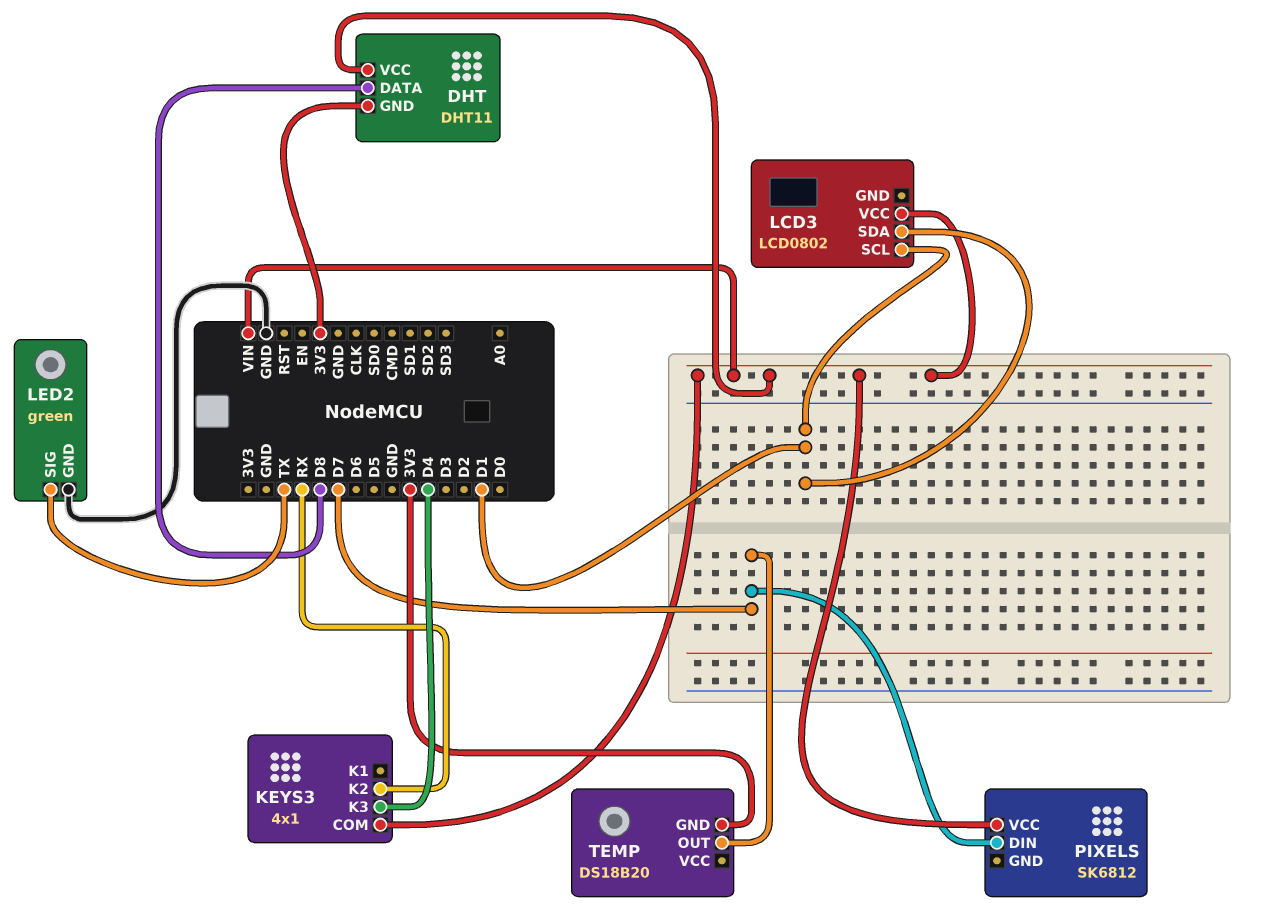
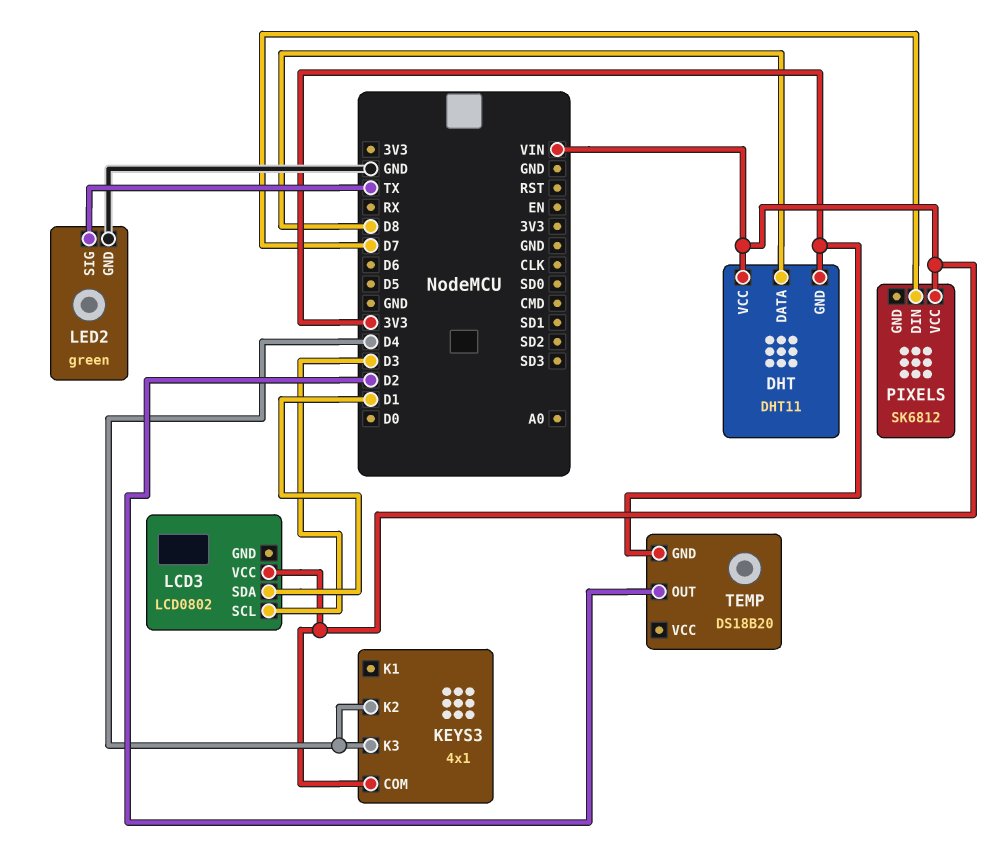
KEYS3 pin K2: RX -> D4
LCD3 pin SCL: D1 -> D3
TEMP pin OUT: D7 -> D2

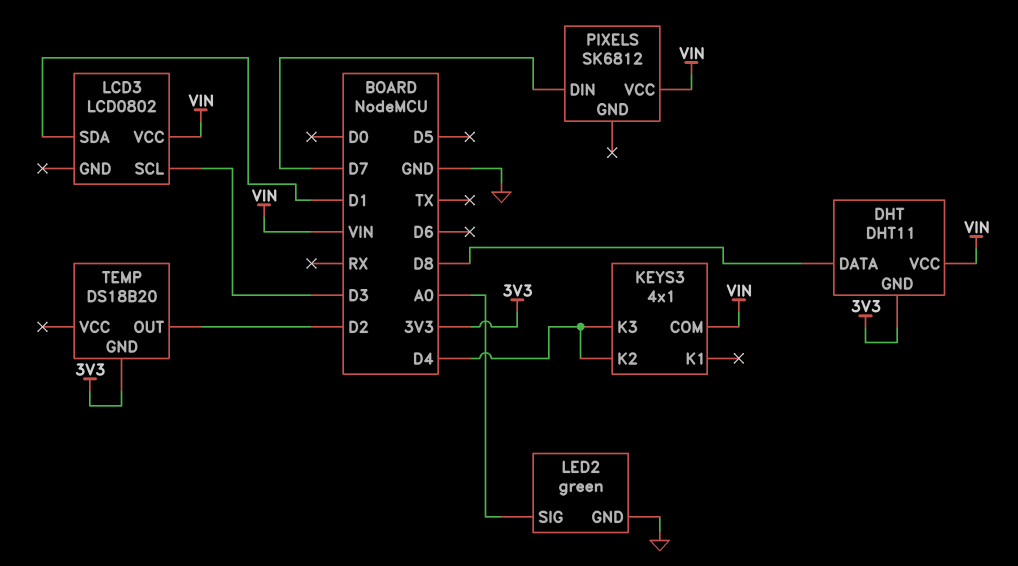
LED2 pin SIG: TX -> A0

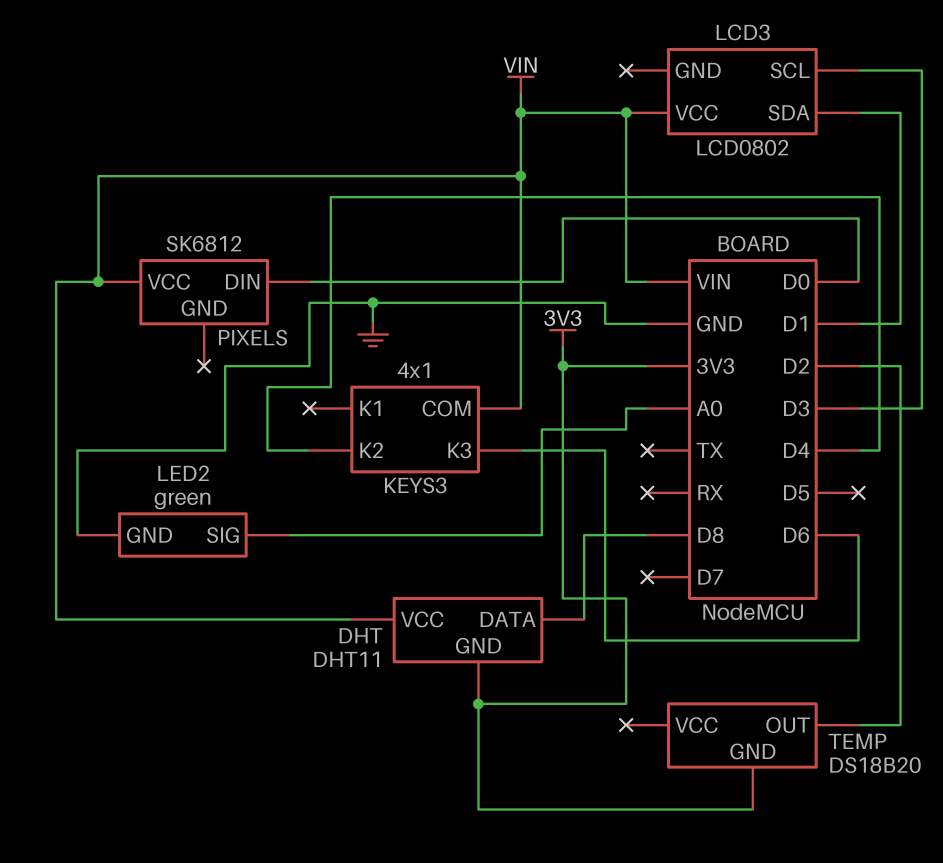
KEYS3 pin K3: D4 -> D6
PIXELS pin DIN: D7 -> D0

